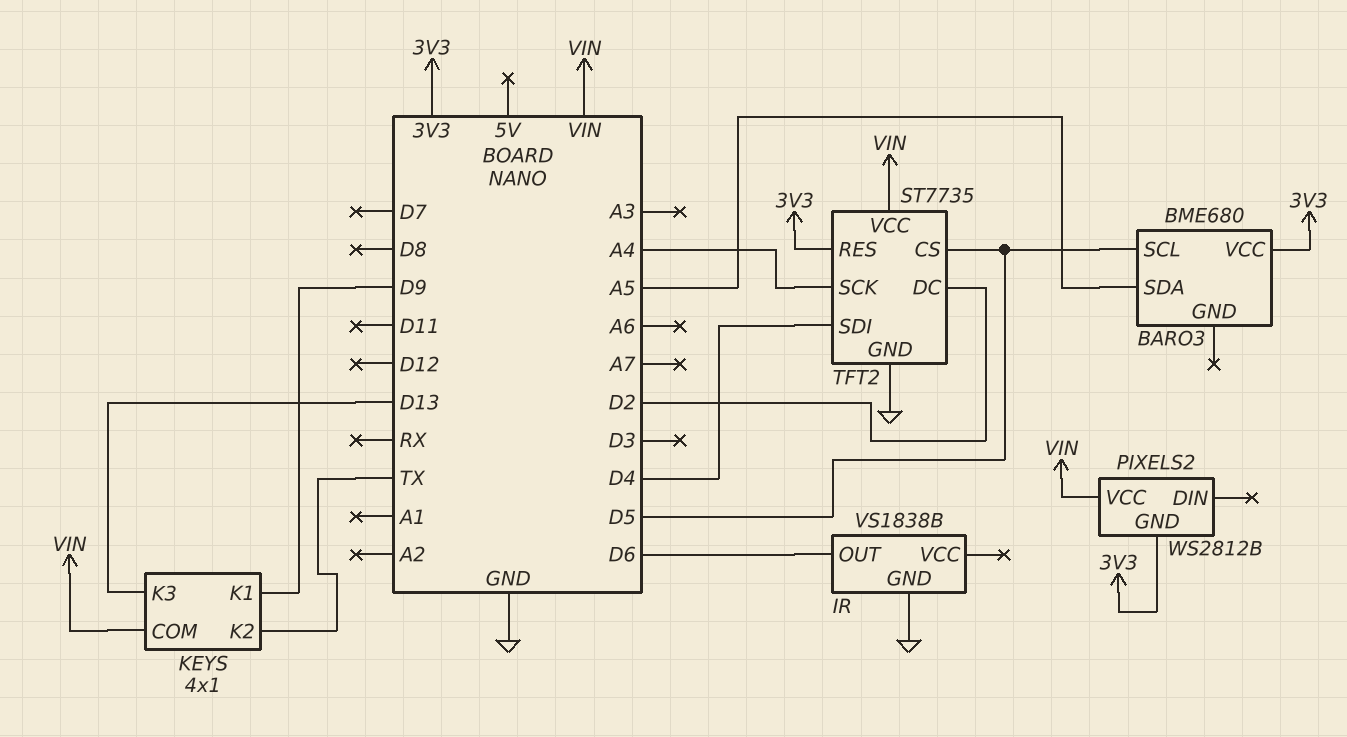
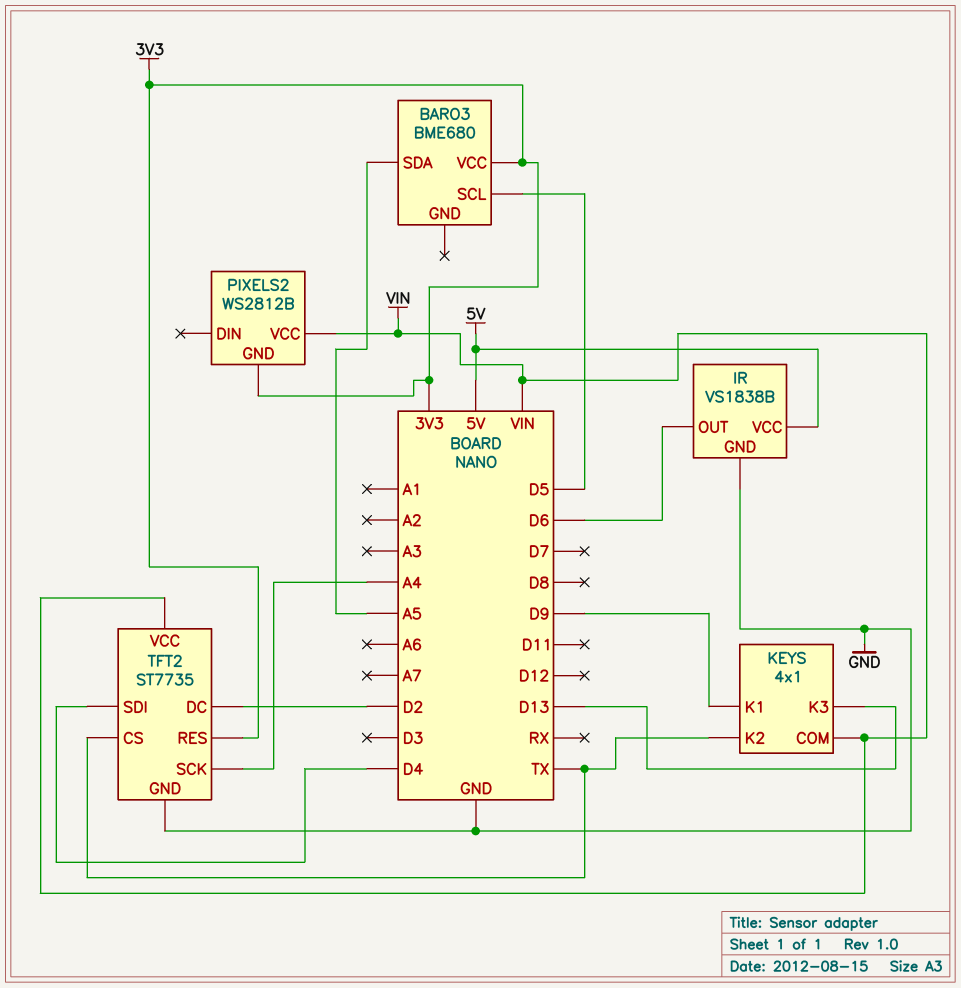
IR pin VCC: none -> 5V
TFT2 pin CS: D5 -> TX

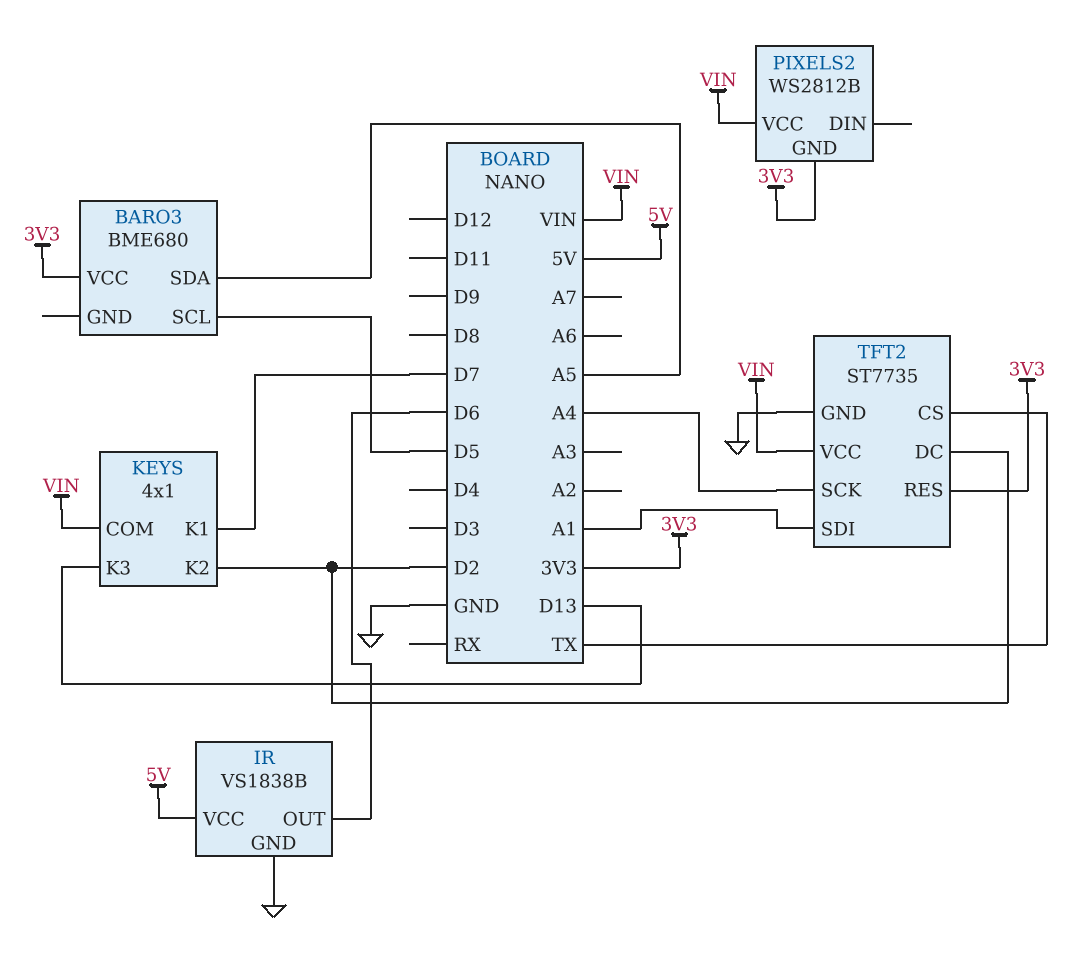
KEYS pin K1: D9 -> D7
KEYS pin K2: TX -> D2
TFT2 pin SDI: D4 -> A1

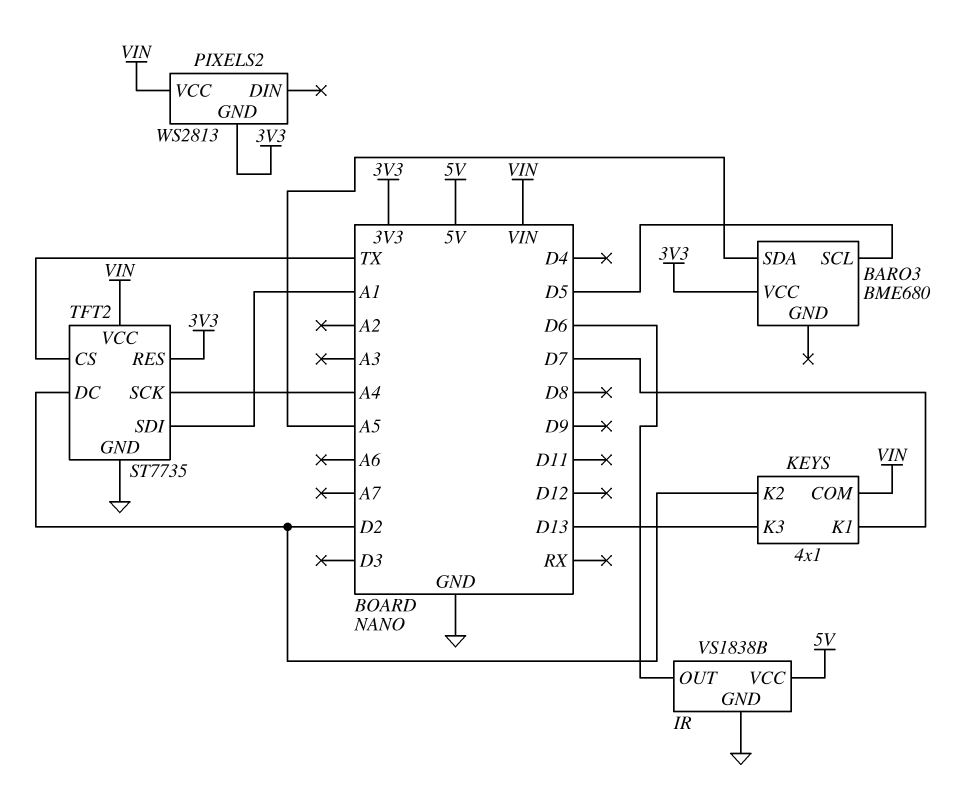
PIXELS2: WS2812B -> WS2813

